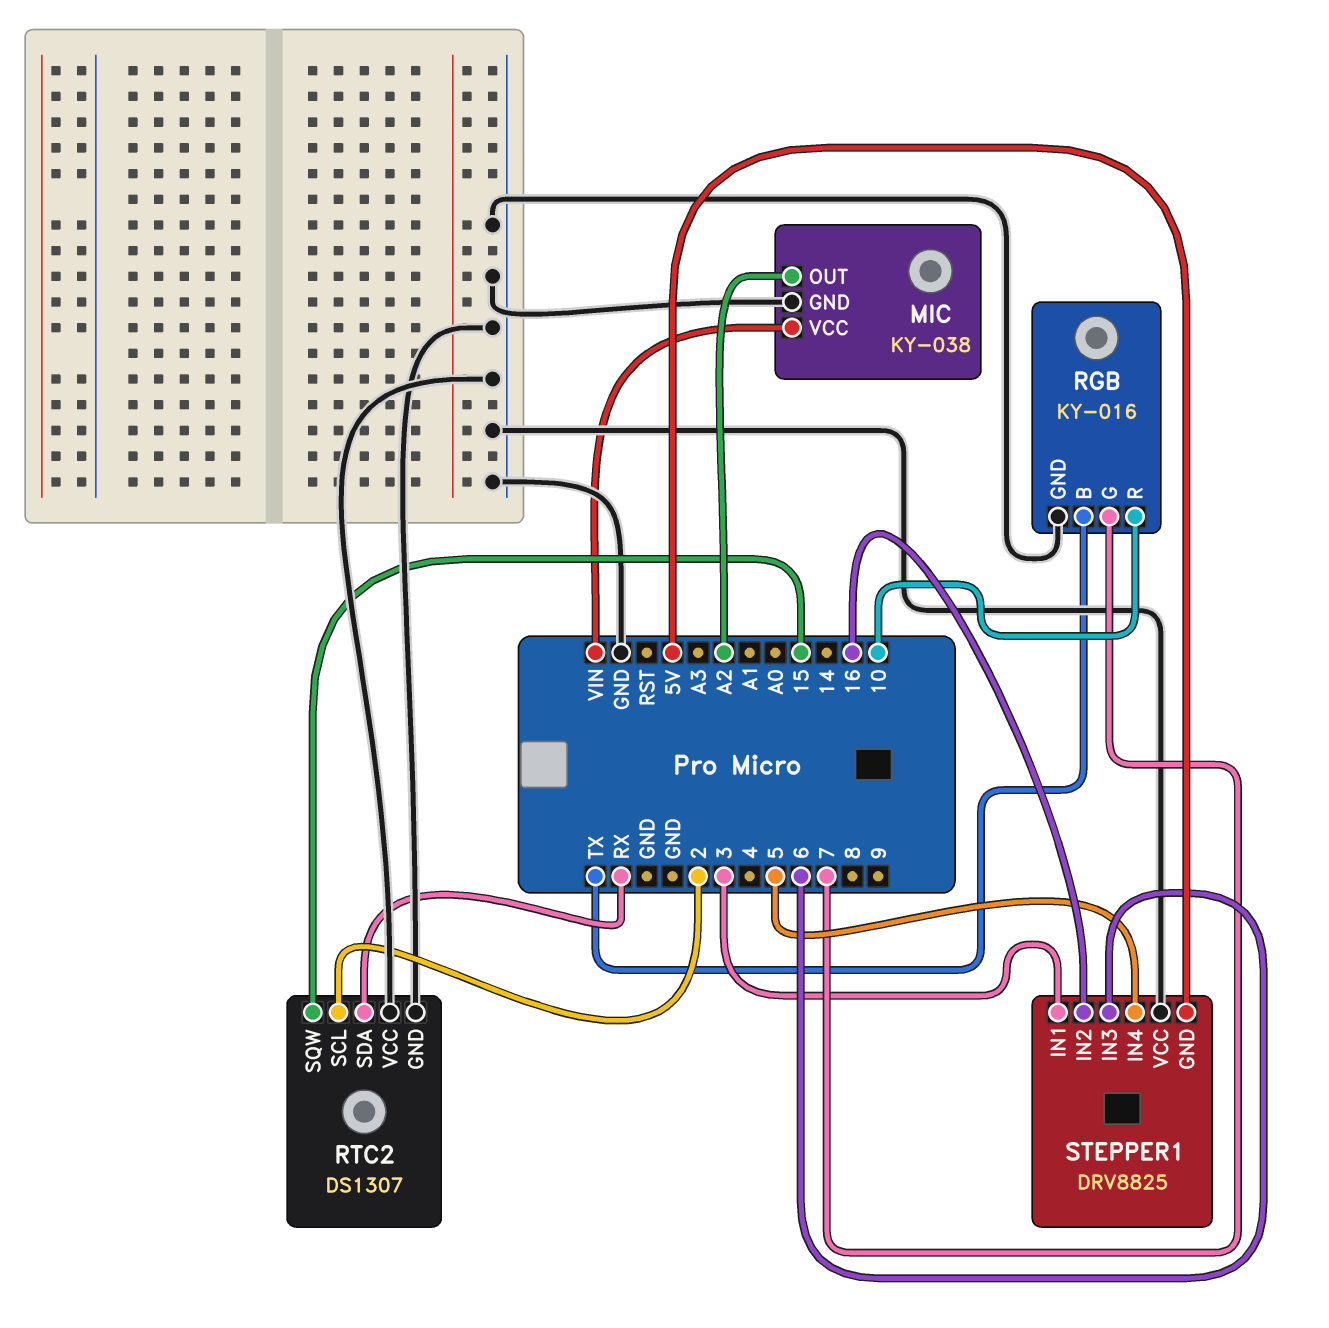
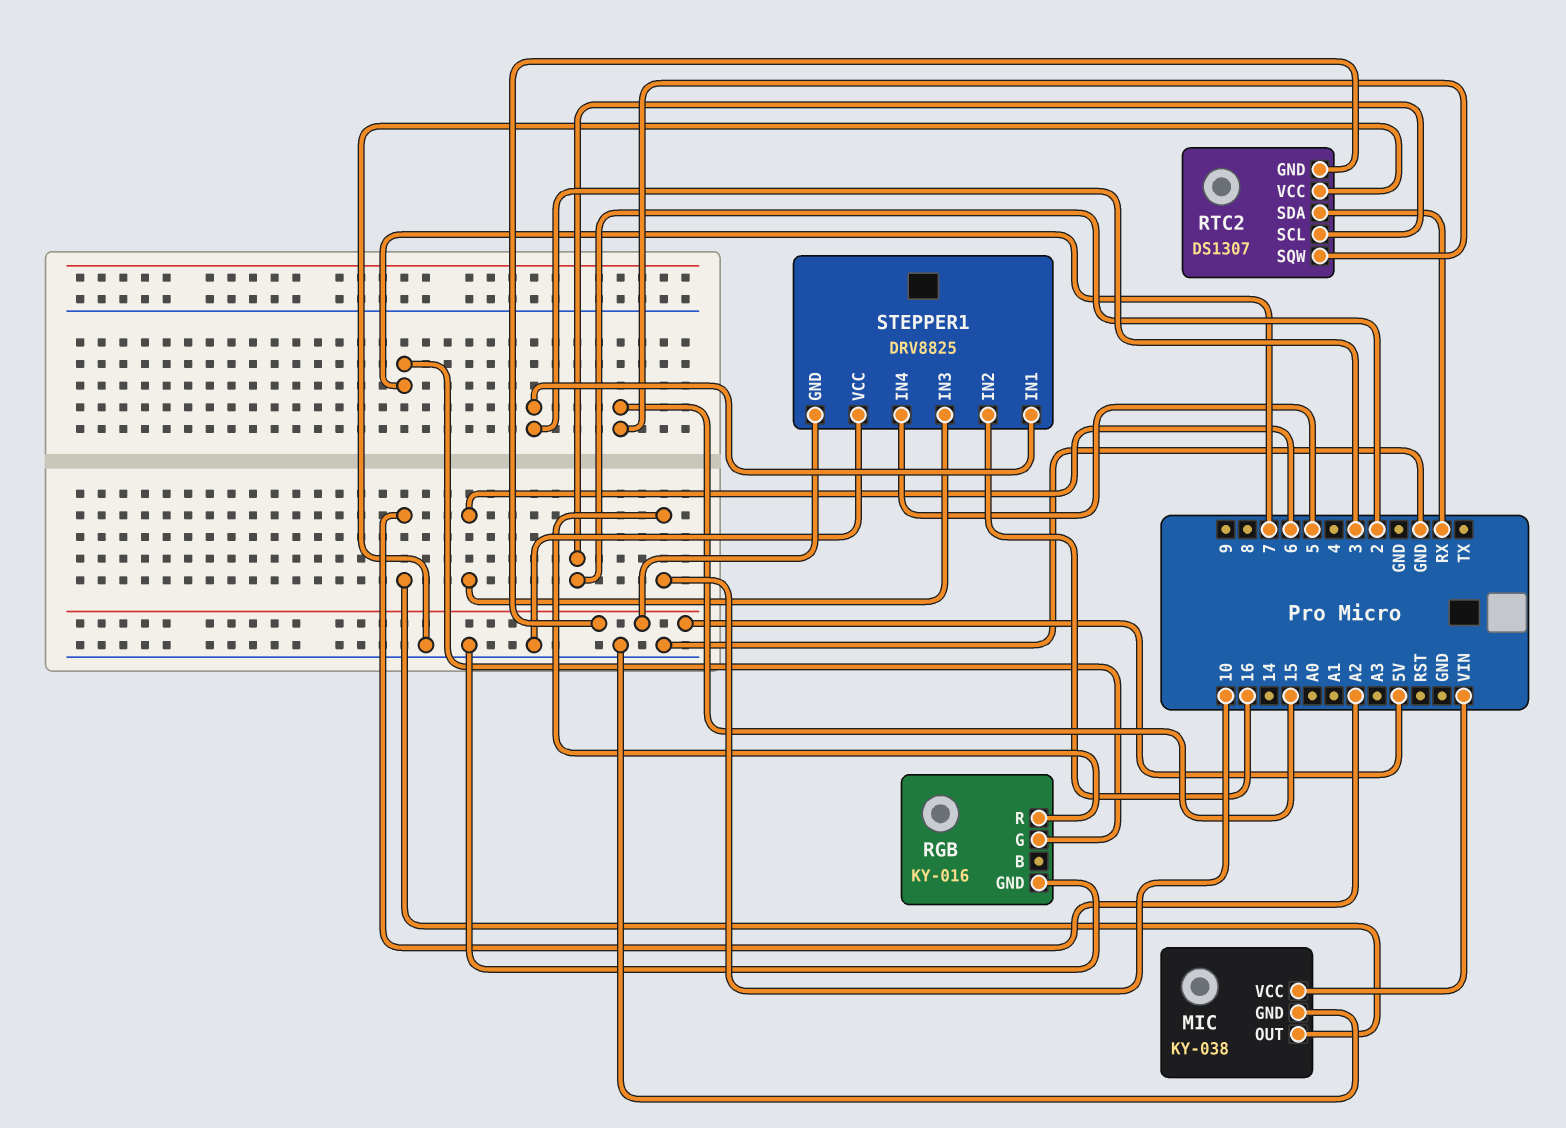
RGB pin B: TX -> none
RTC2 pin GND: GND -> 5V

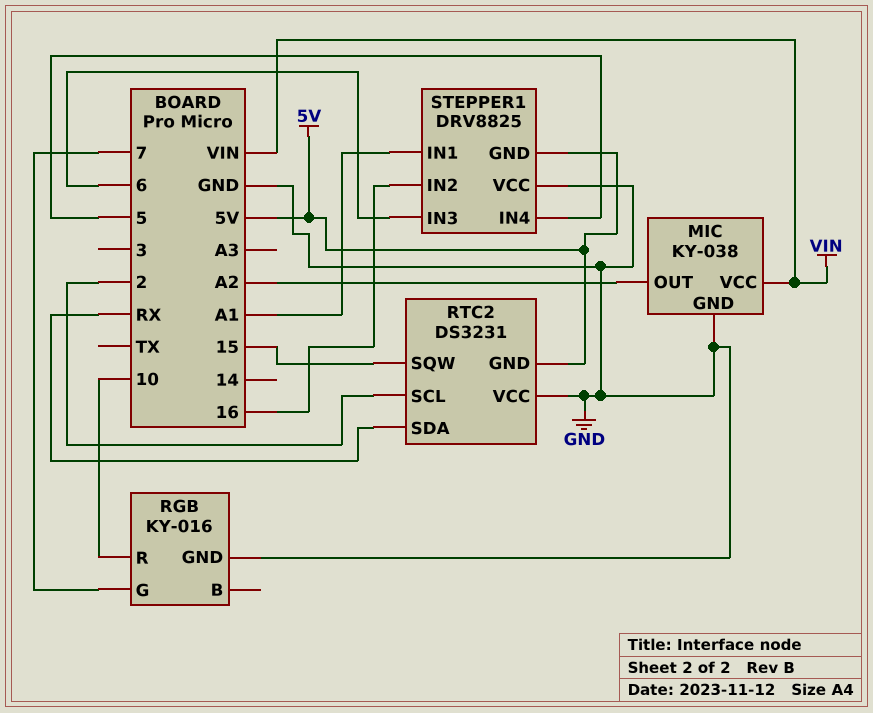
RTC2: DS1307 -> DS3231
STEPPER1 pin IN1: 3 -> A1

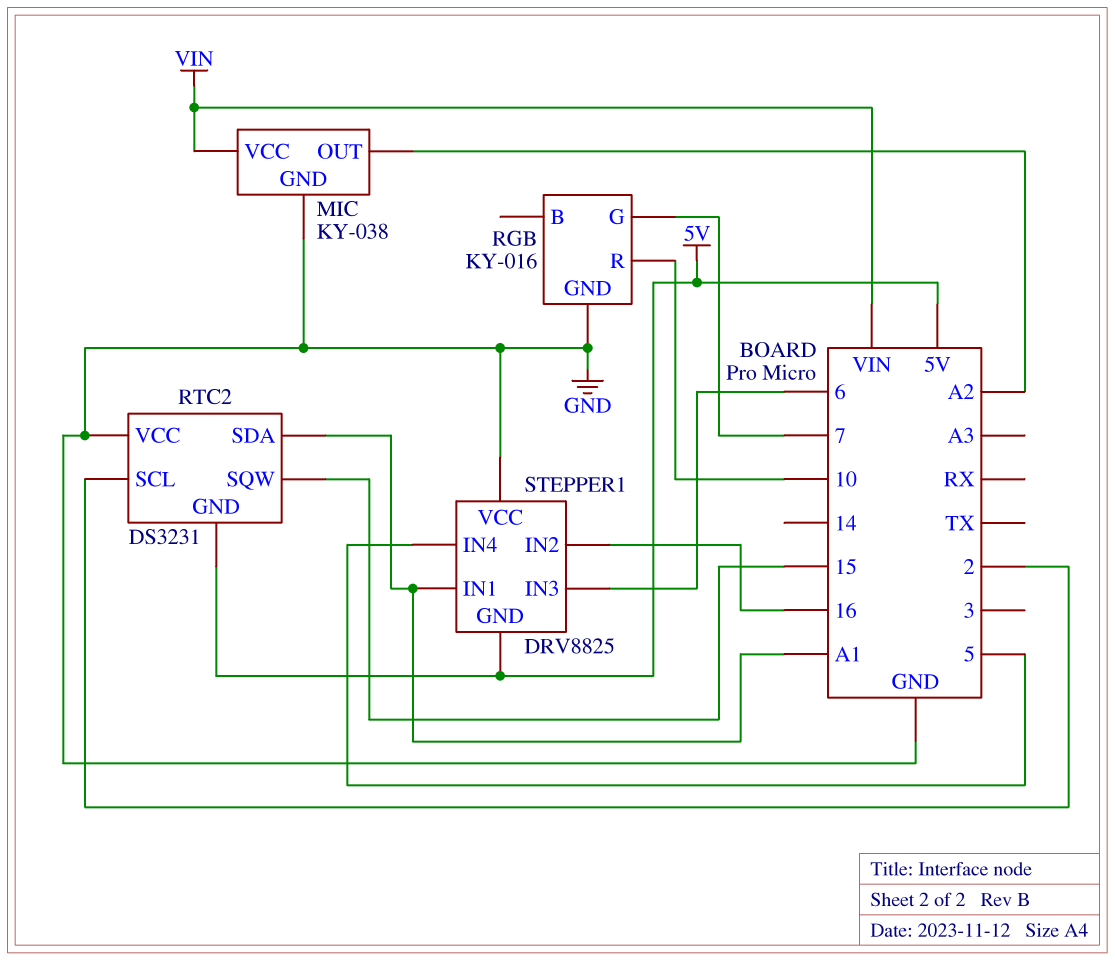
RTC2 pin SDA: RX -> A1

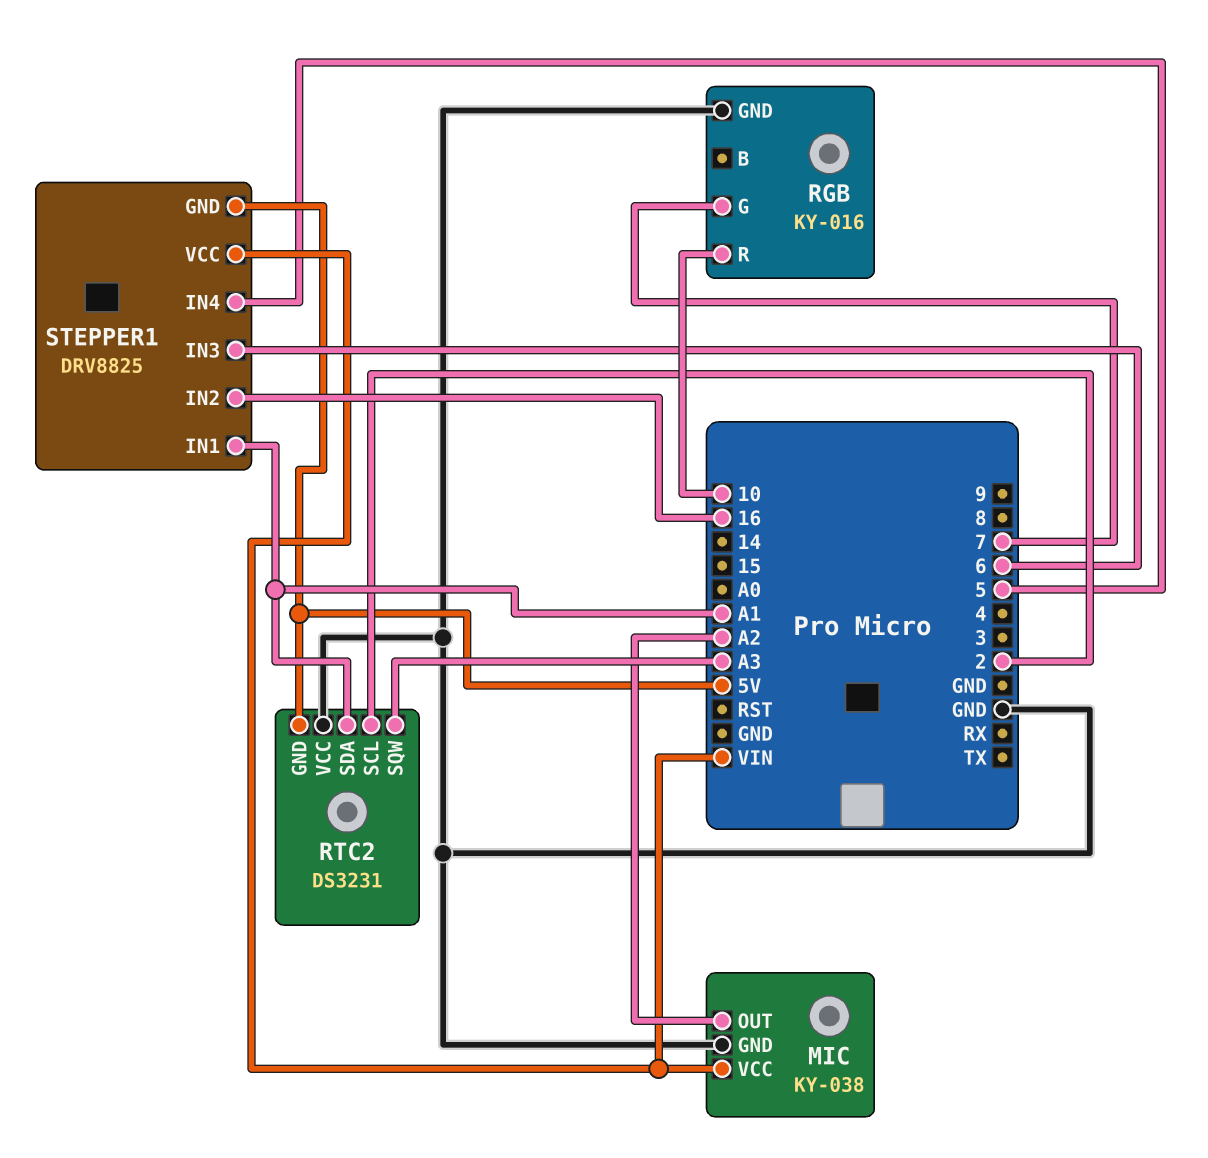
RTC2 pin SQW: 15 -> A3
STEPPER1 pin VCC: GND -> VIN

